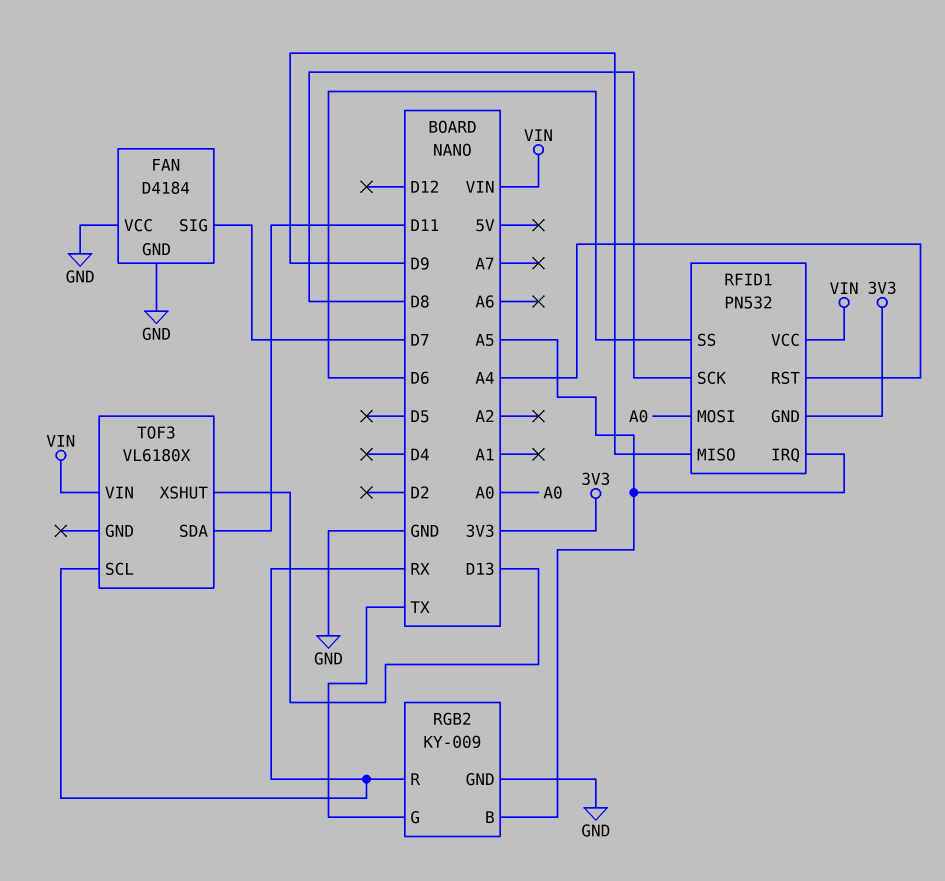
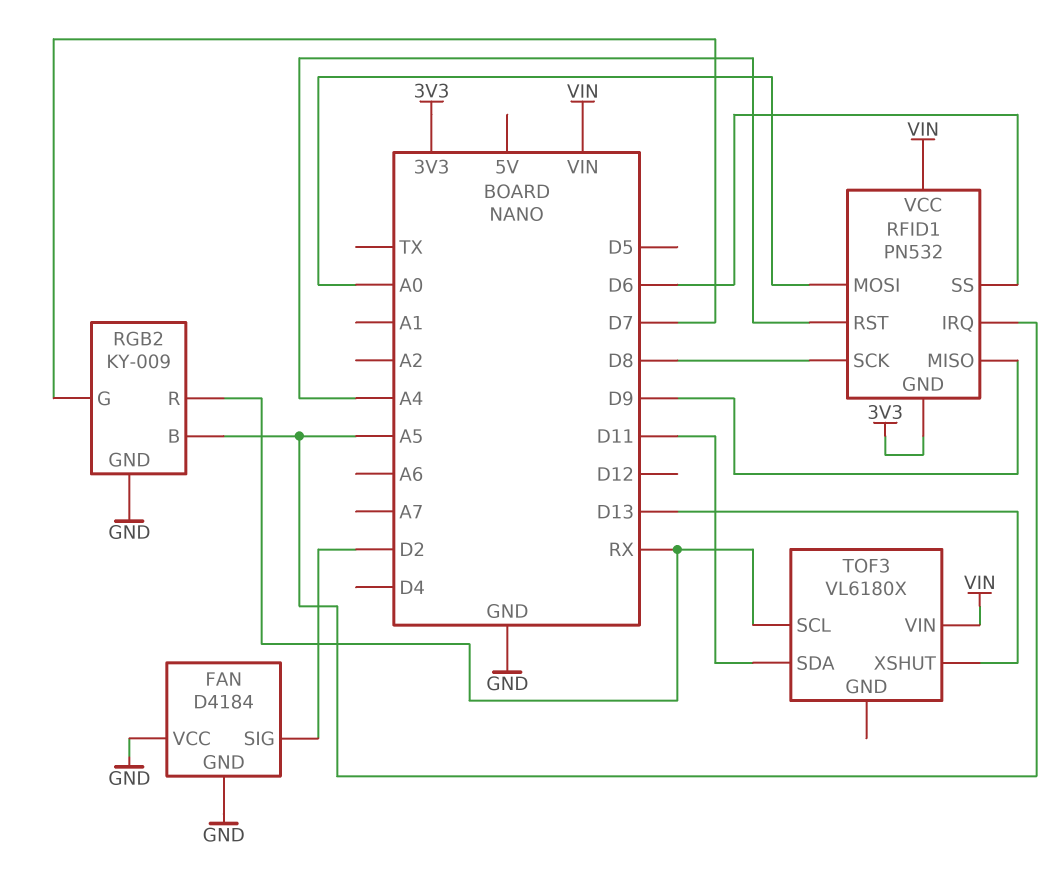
FAN pin SIG: D7 -> D2
RGB2 pin G: TX -> D7

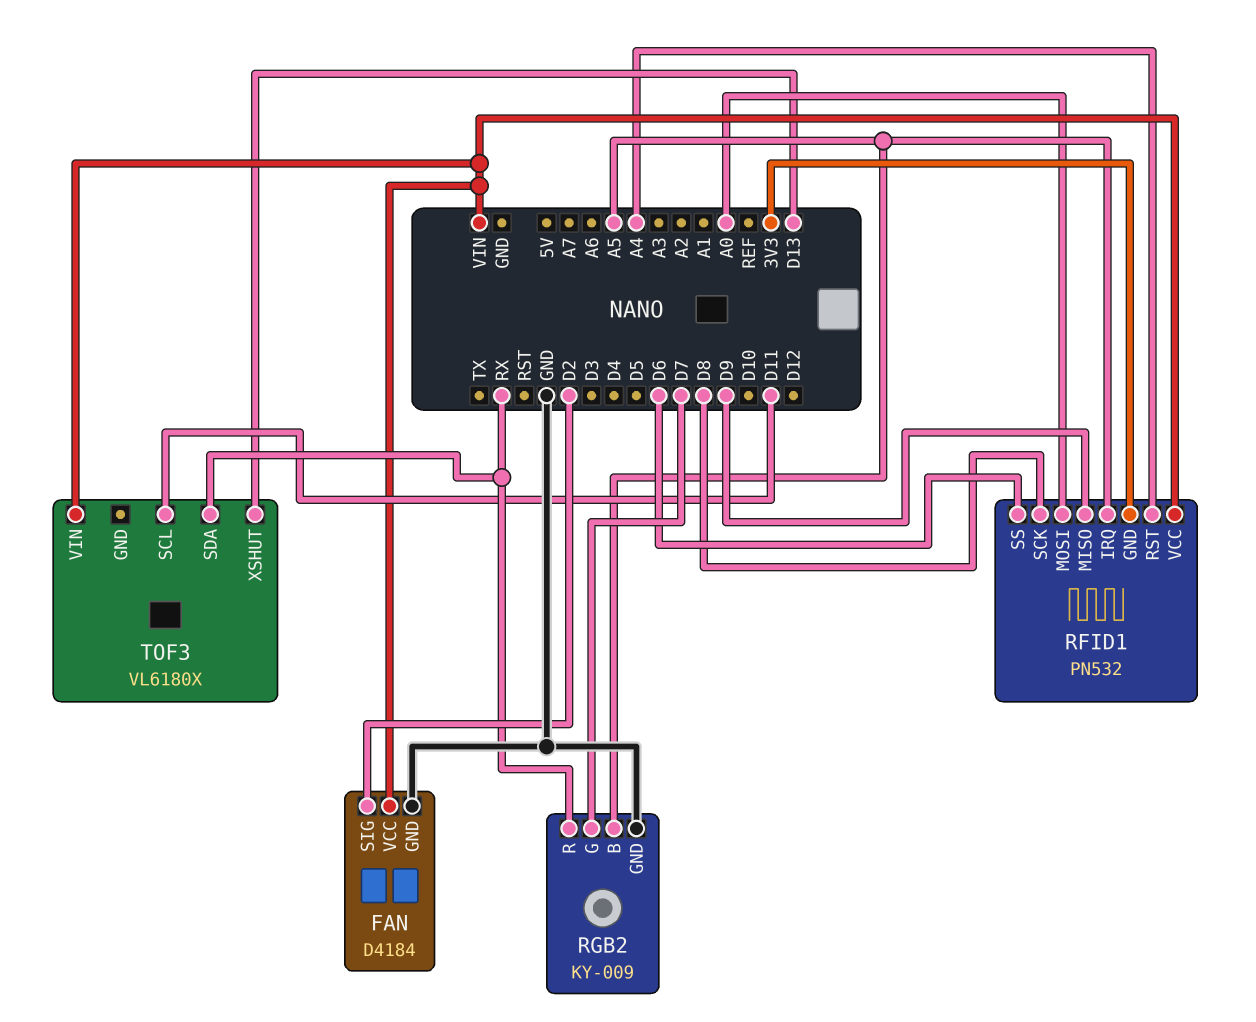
FAN pin VCC: GND -> VIN
TOF3 pin SCL: RX -> D11
TOF3 pin SDA: D11 -> RX

